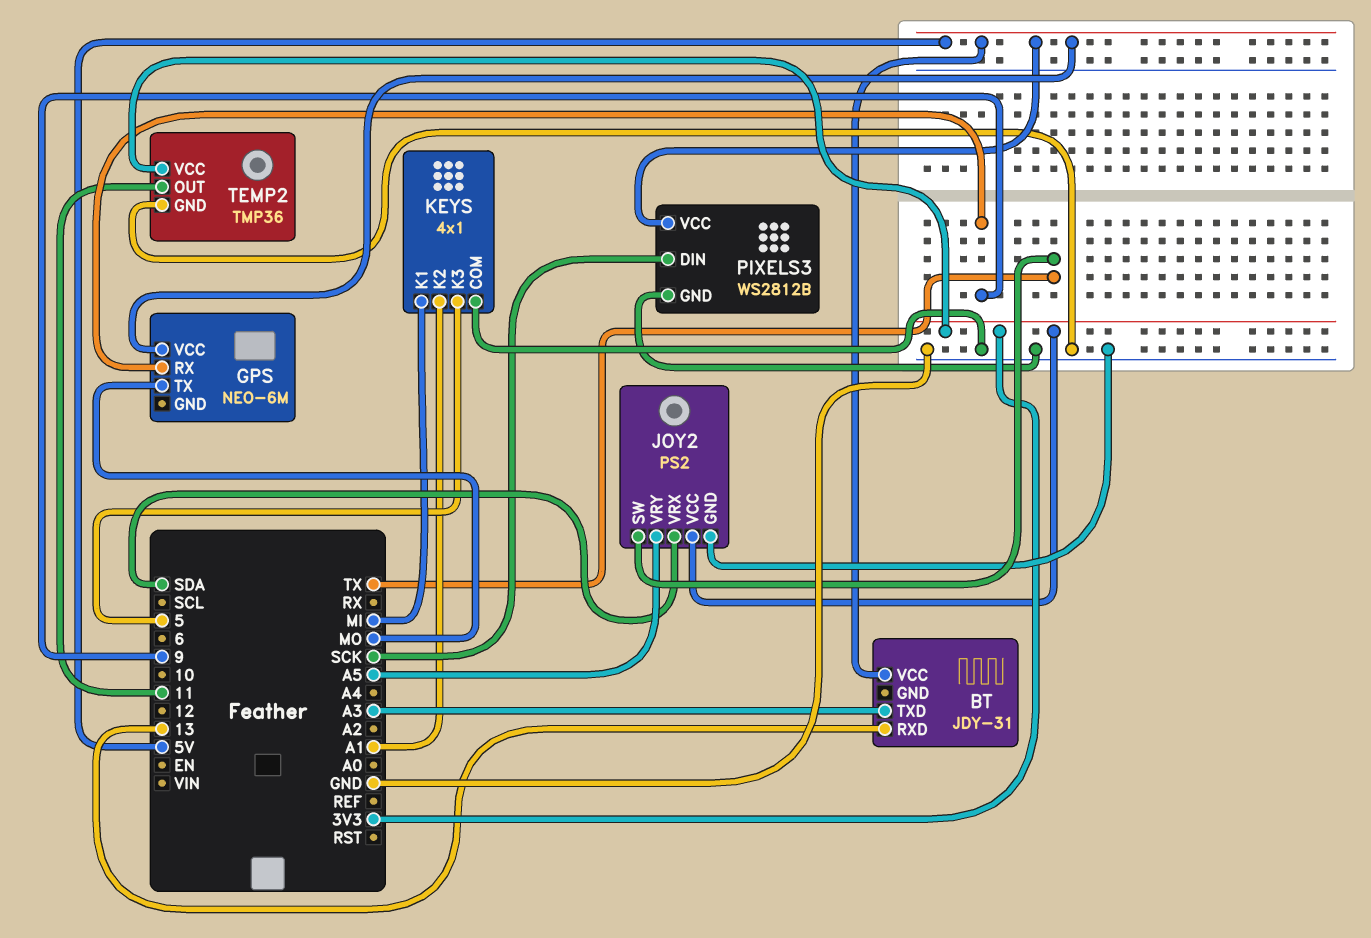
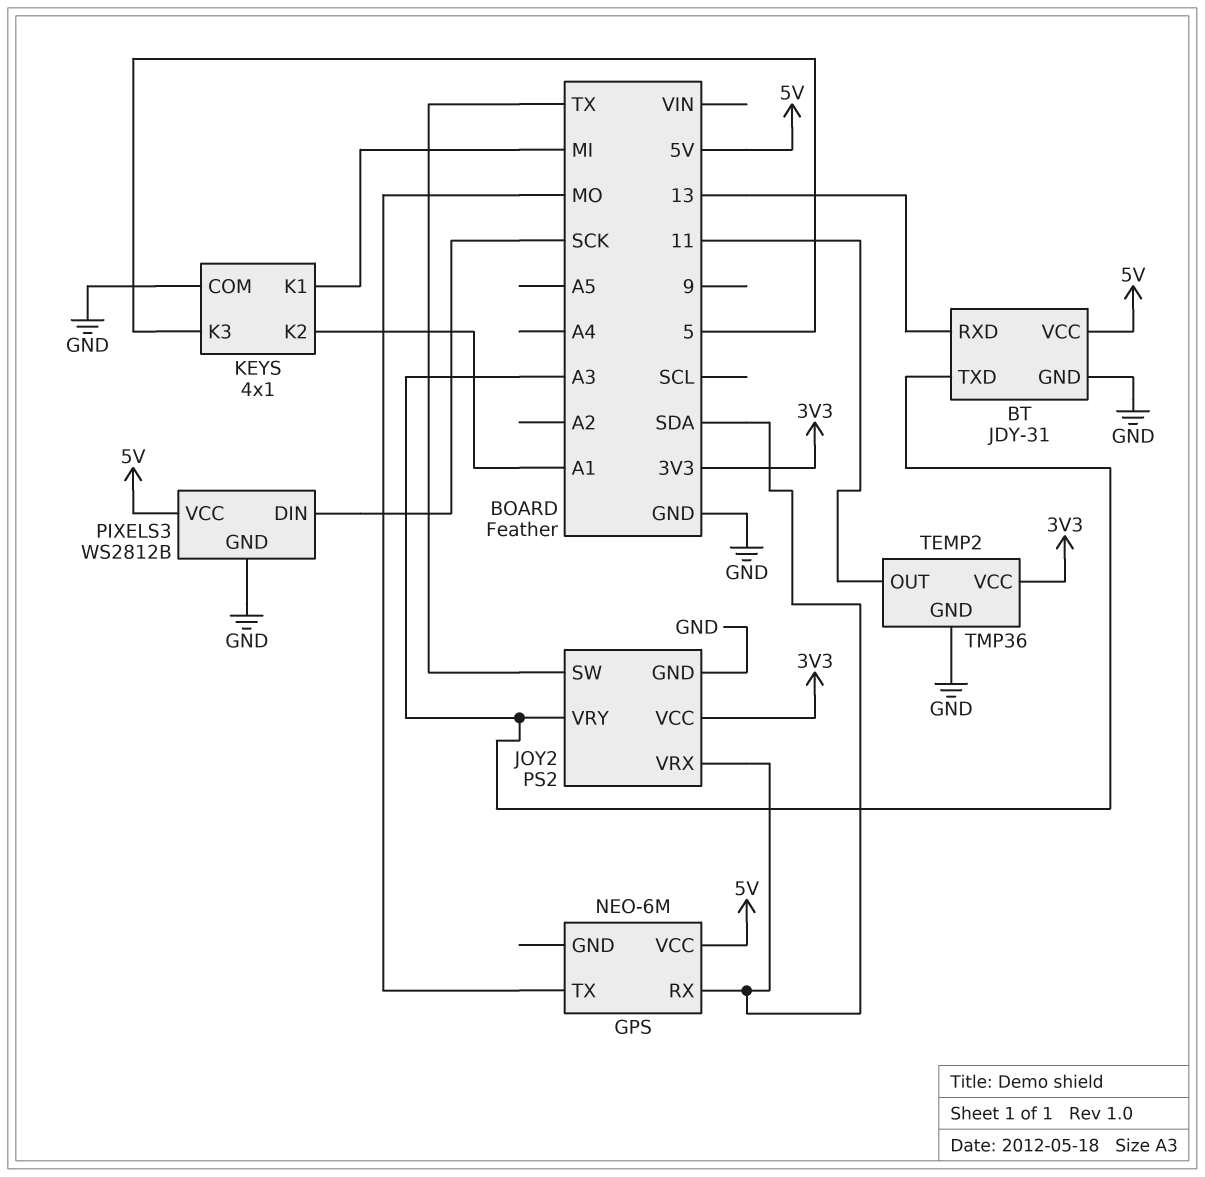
BT pin GND: none -> GND
GPS pin RX: 9 -> SDA
JOY2 pin VRY: A5 -> A3

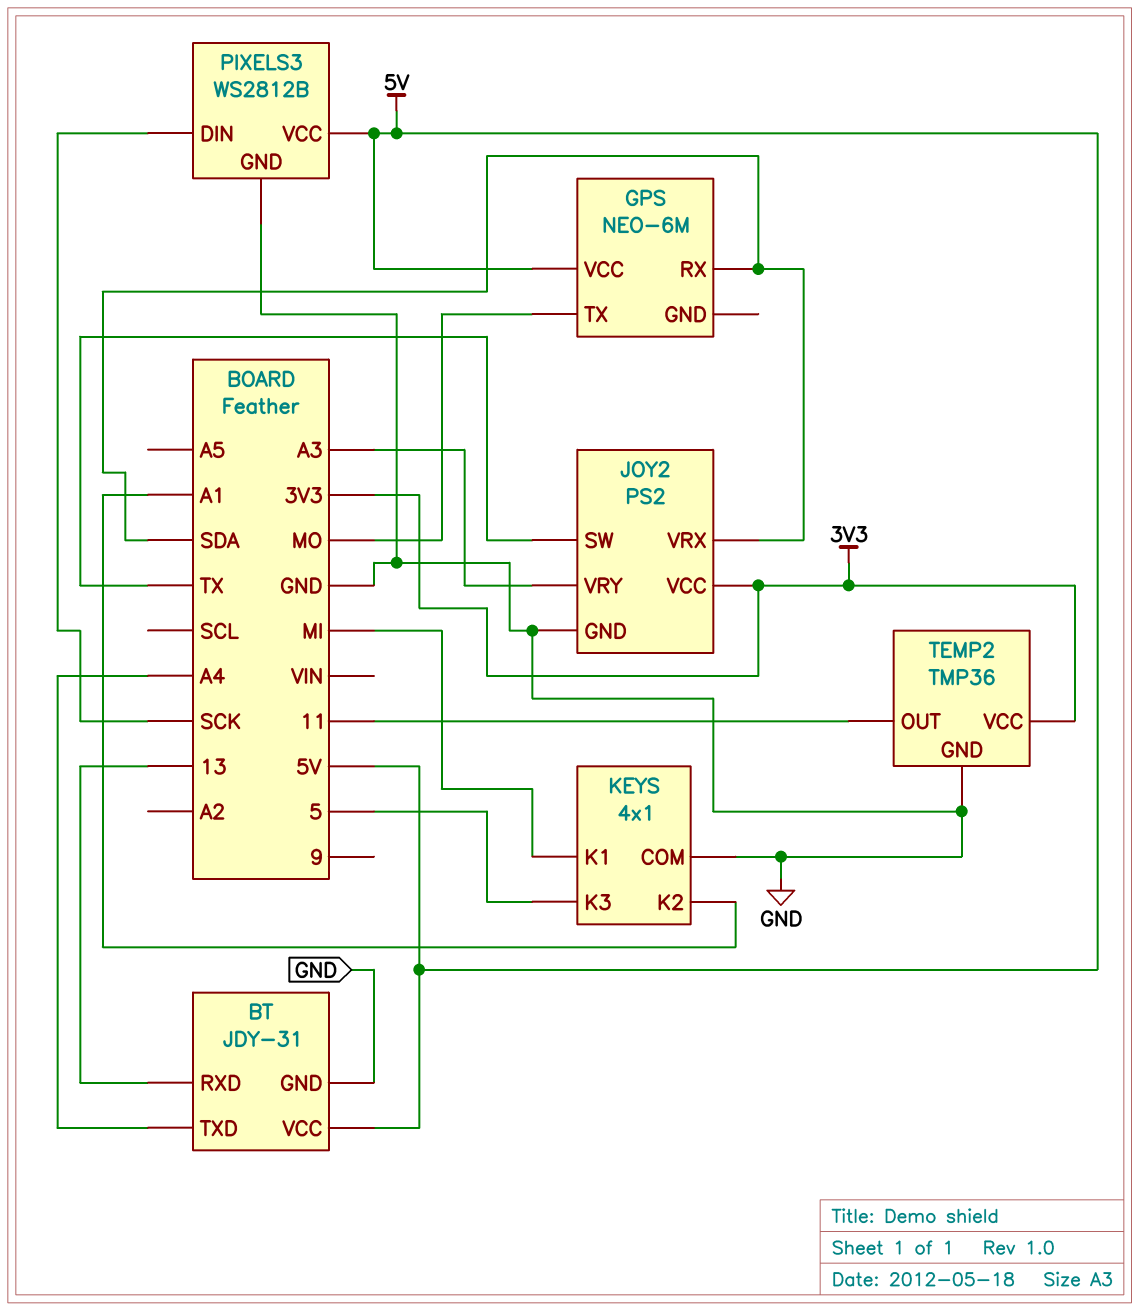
BT pin TXD: A3 -> A4

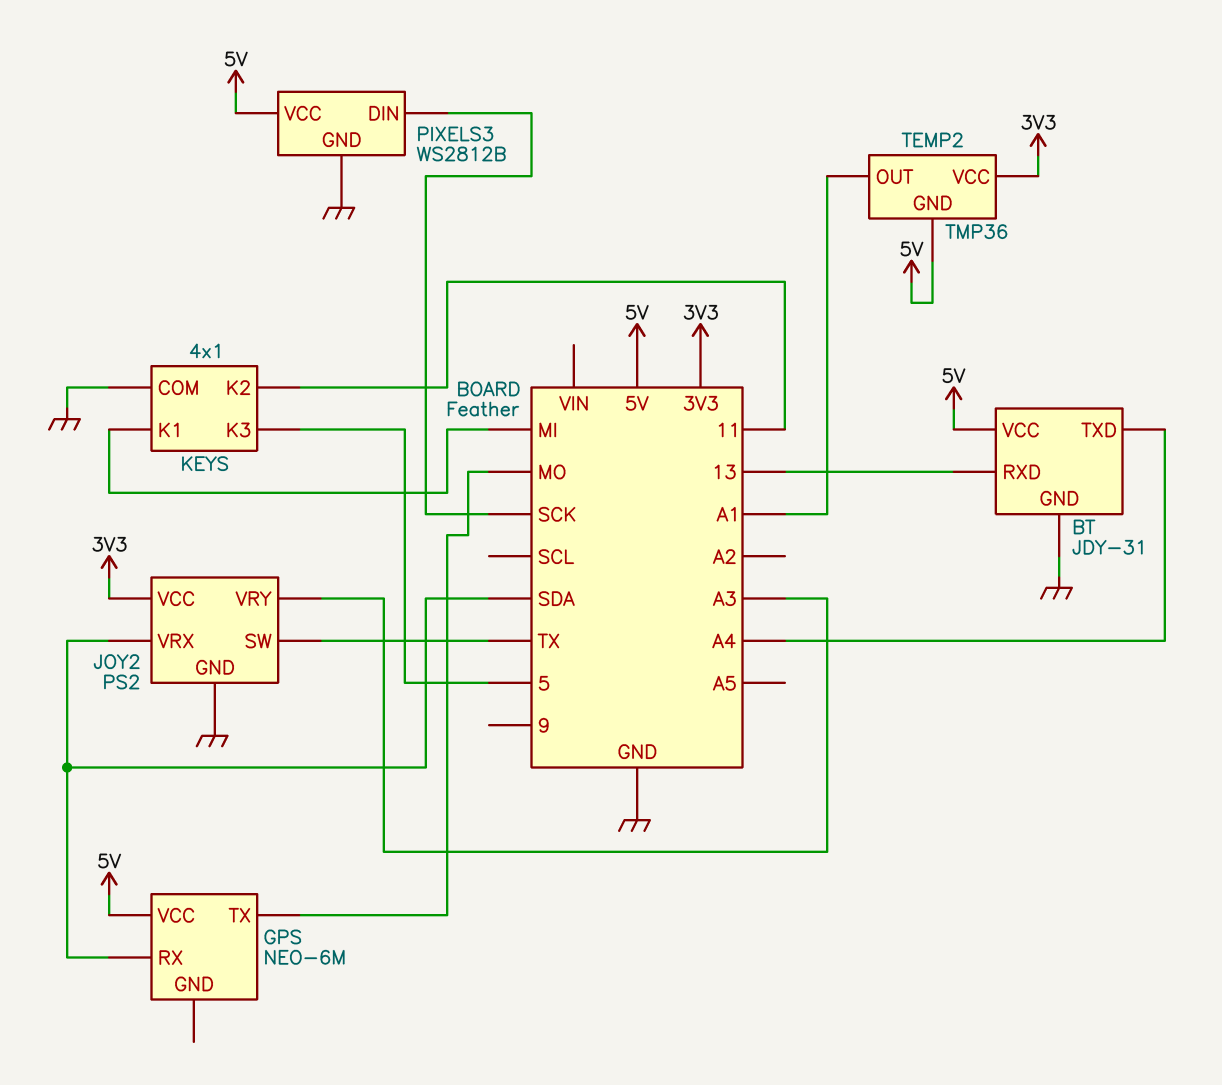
KEYS pin K2: A1 -> 11
TEMP2 pin GND: GND -> 5V
TEMP2 pin OUT: 11 -> A1

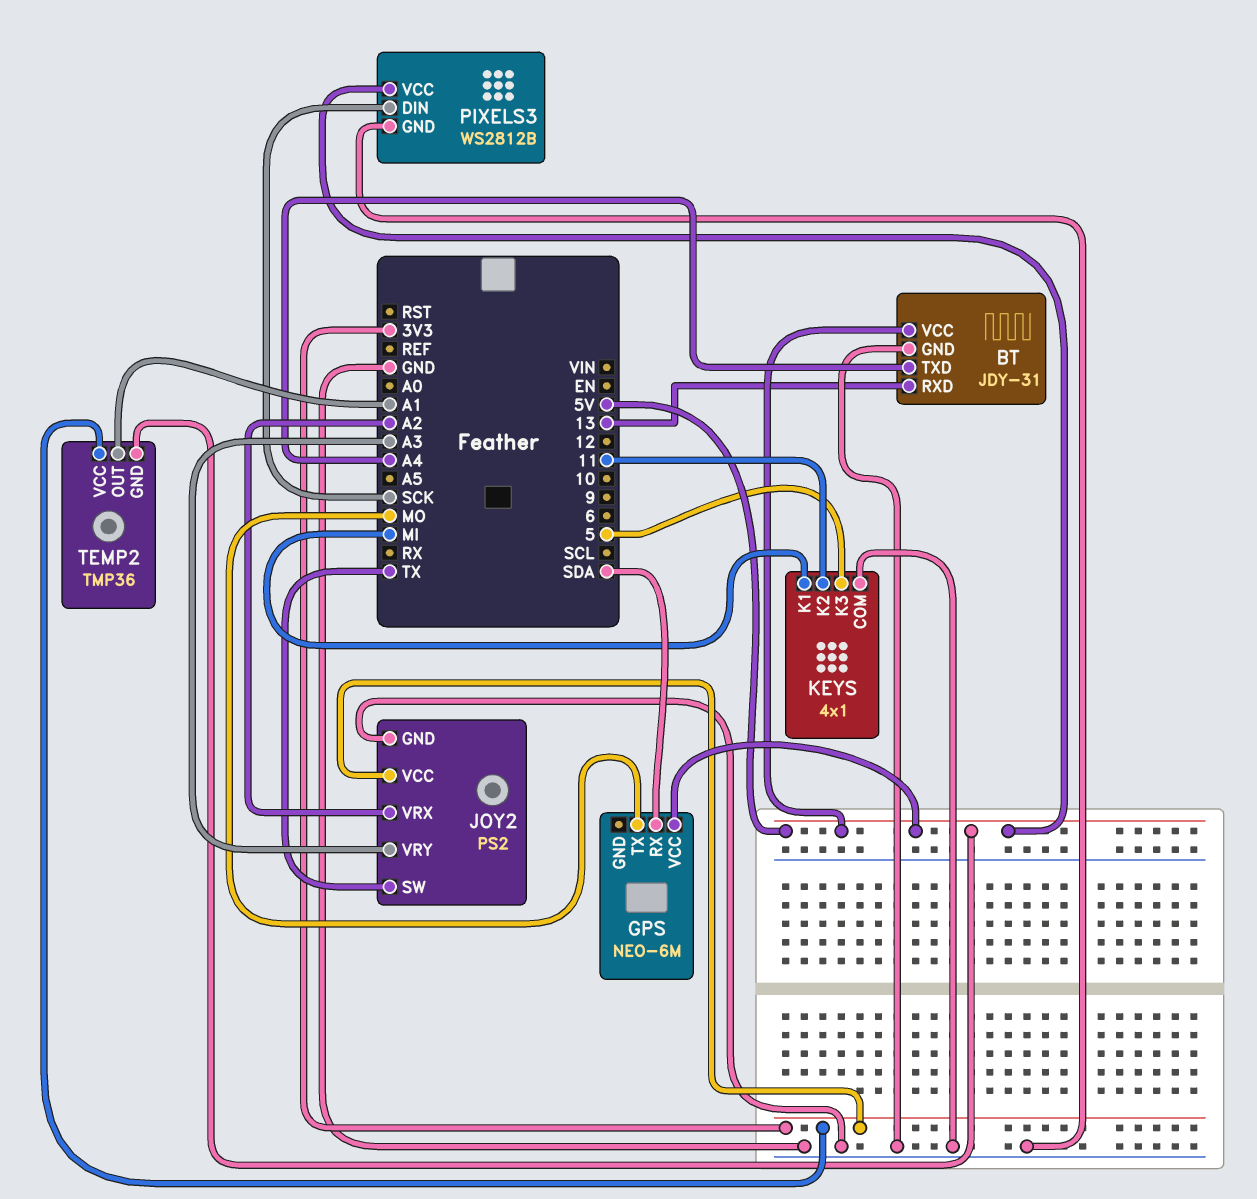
JOY2 pin VRX: SDA -> A2

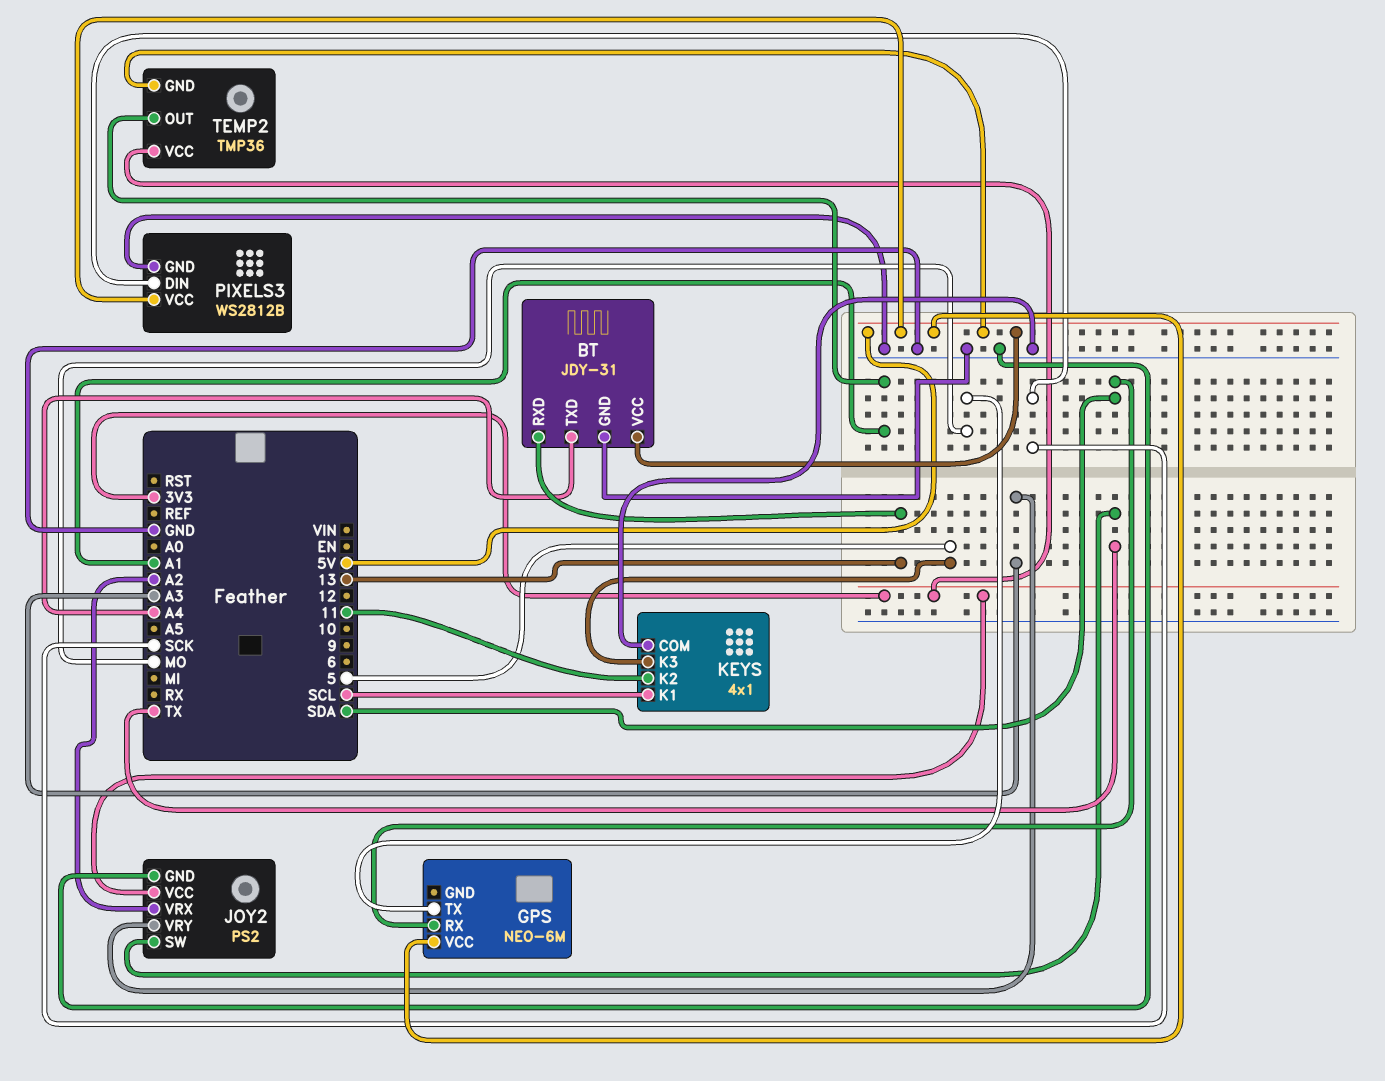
KEYS pin K1: MI -> SCL

